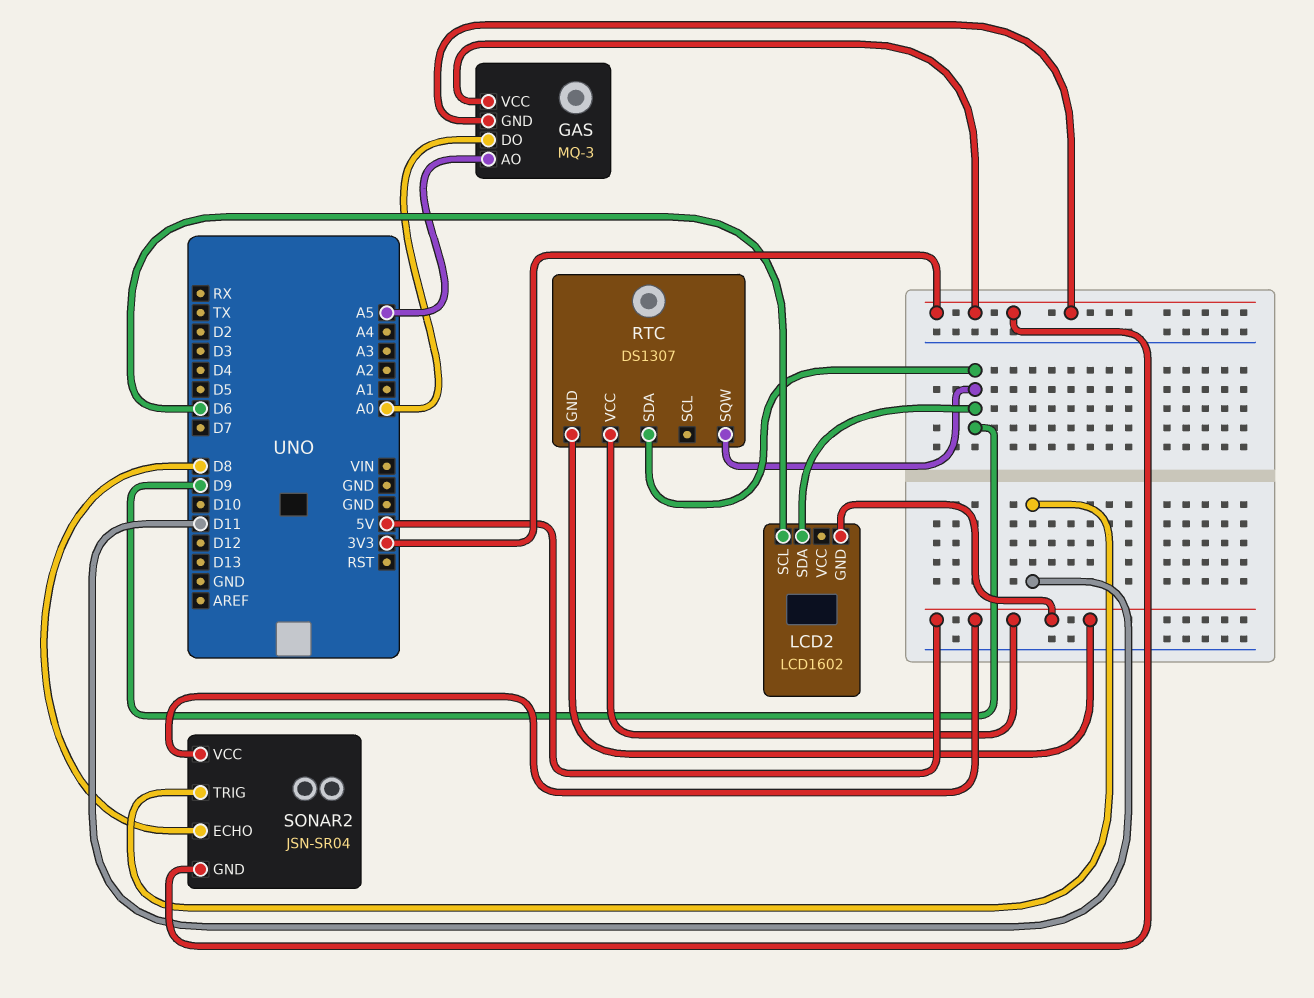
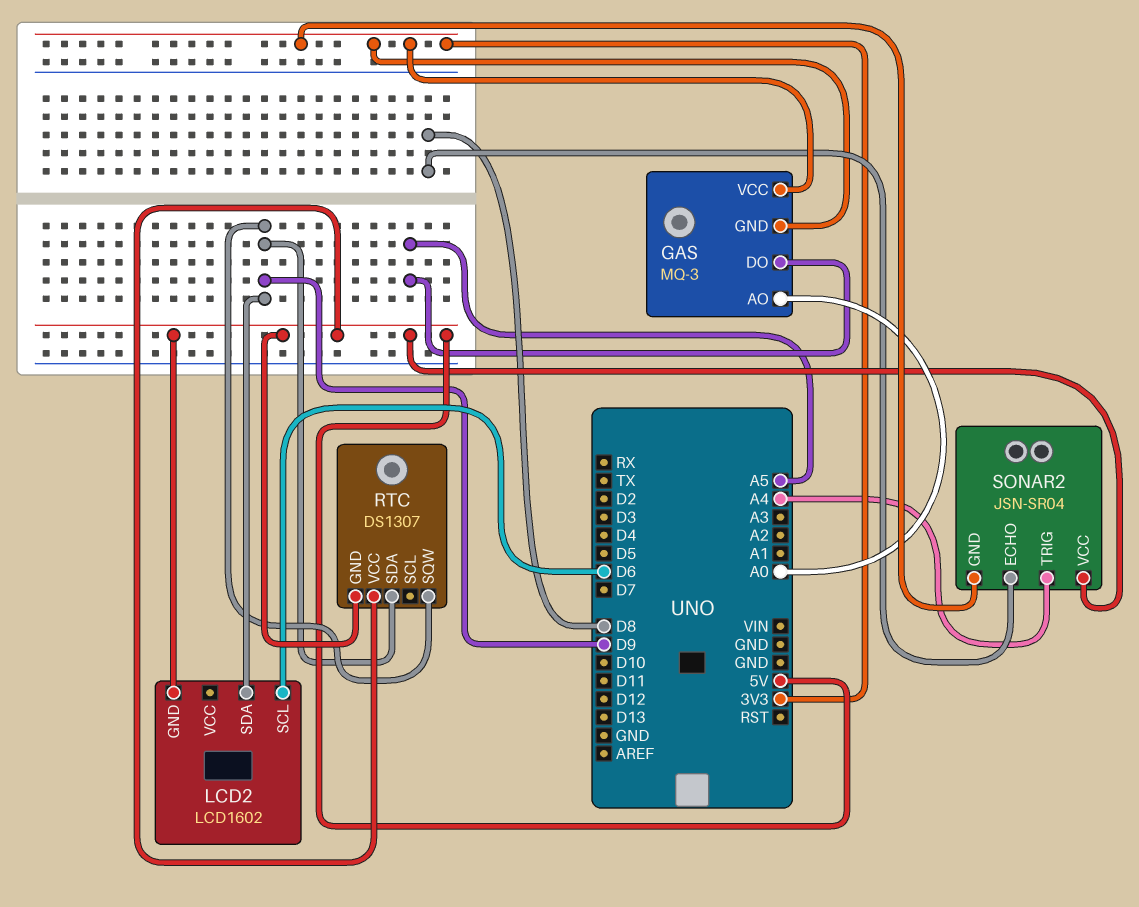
GAS pin AO: A5 -> A0
GAS pin DO: A0 -> A5
SONAR2 pin TRIG: D11 -> A4

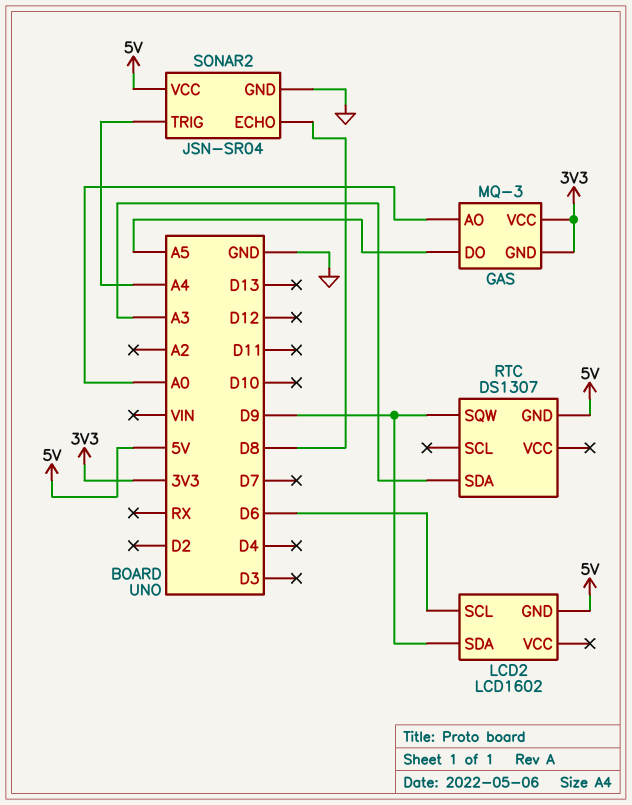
RTC pin SDA: D9 -> A3
RTC pin VCC: 5V -> none
SONAR2 pin GND: 3V3 -> GND

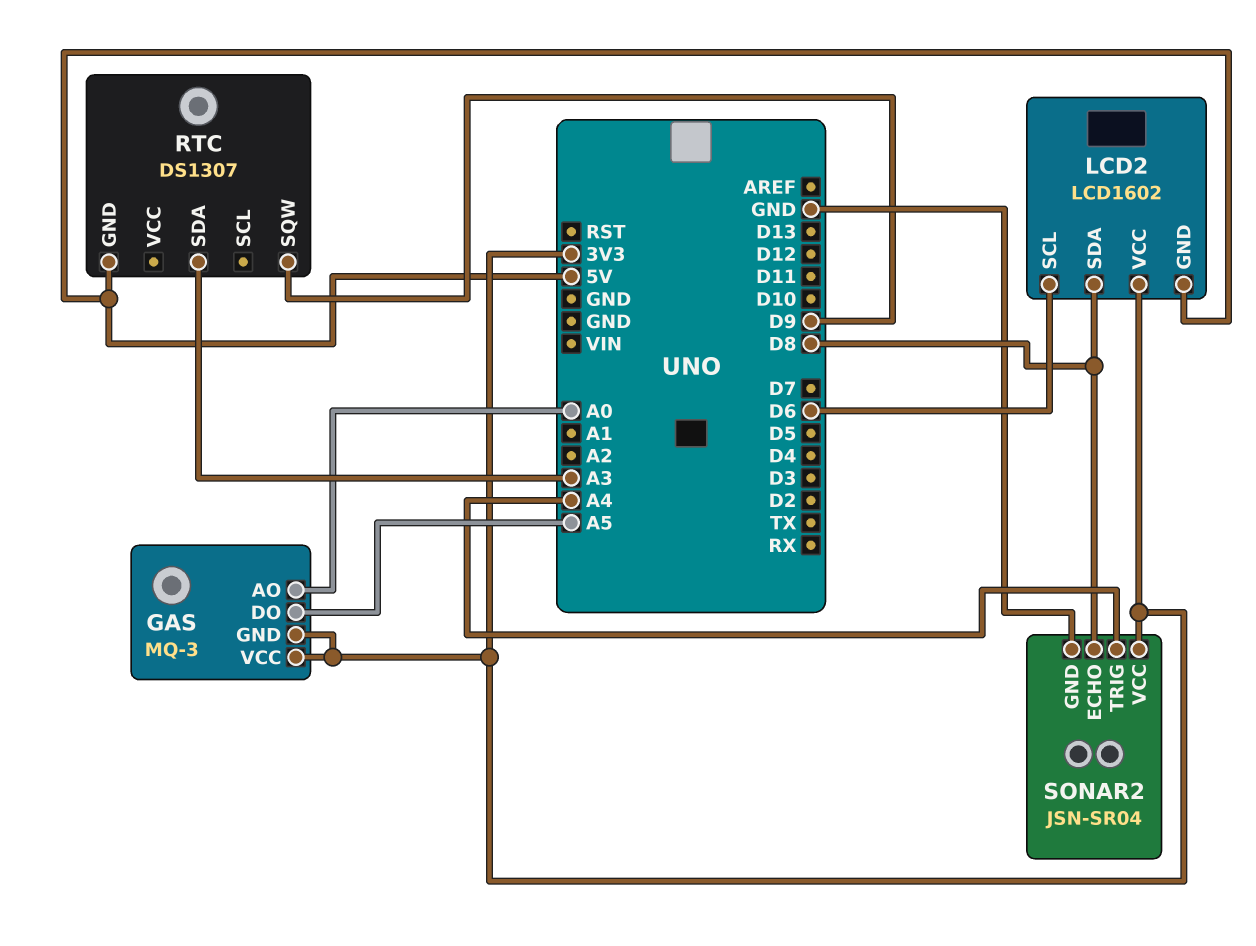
LCD2 pin SDA: D9 -> D8
LCD2 pin VCC: none -> 3V3
SONAR2 pin VCC: 5V -> 3V3

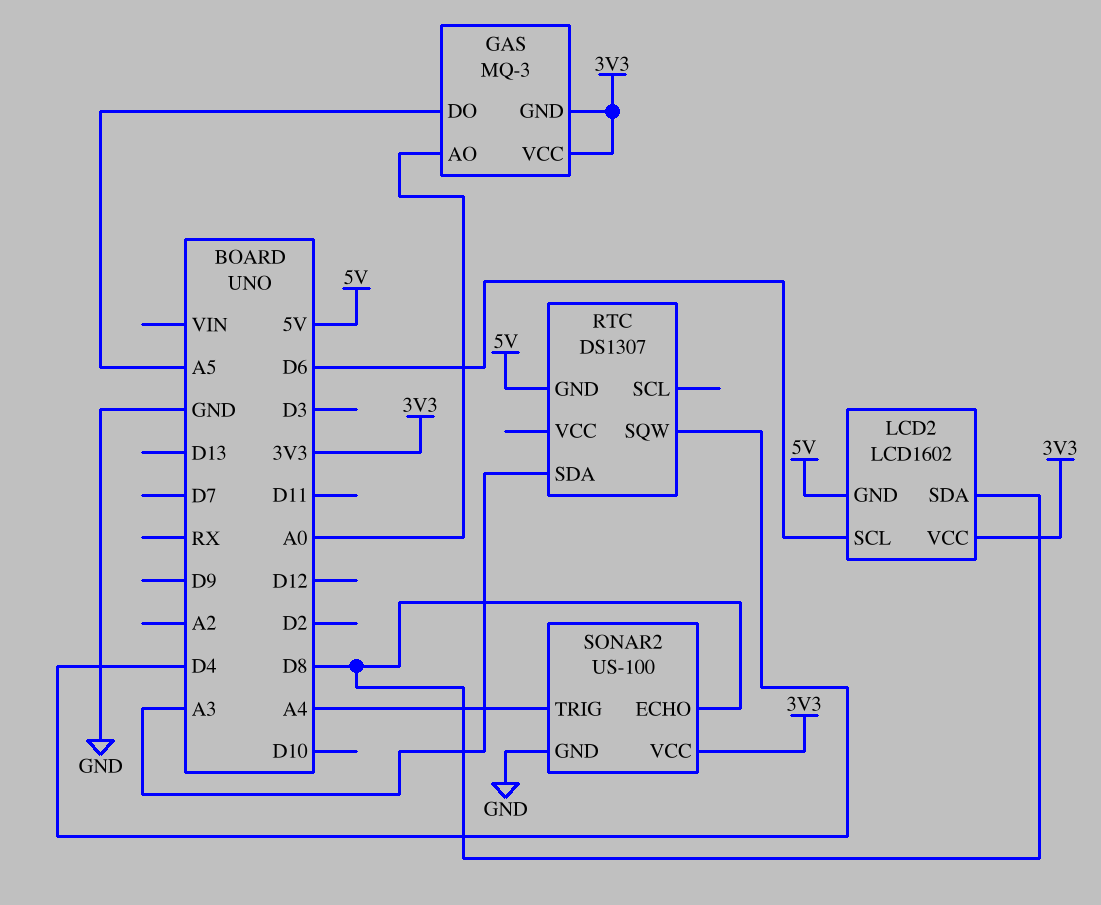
RTC pin SQW: D9 -> D4
SONAR2: JSN-SR04 -> US-100

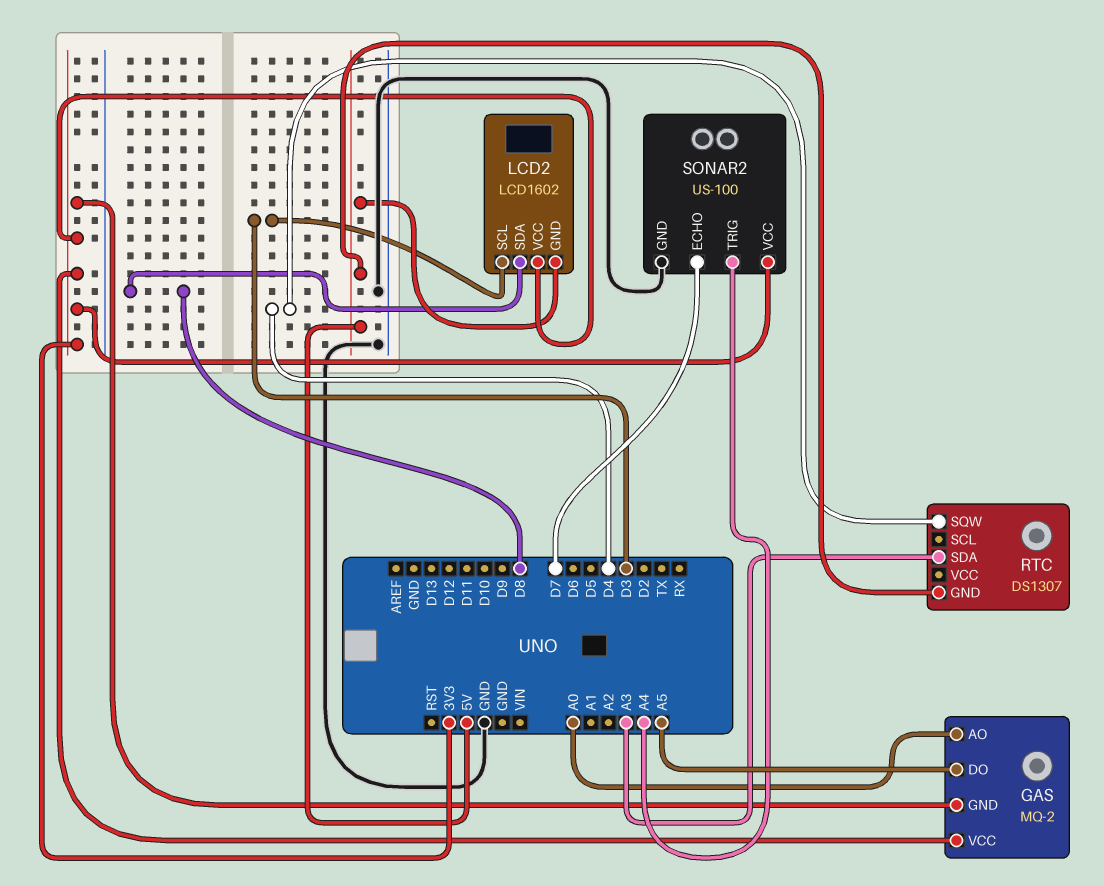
GAS: MQ-3 -> MQ-2
LCD2 pin SCL: D6 -> D3
SONAR2 pin ECHO: D8 -> D7

